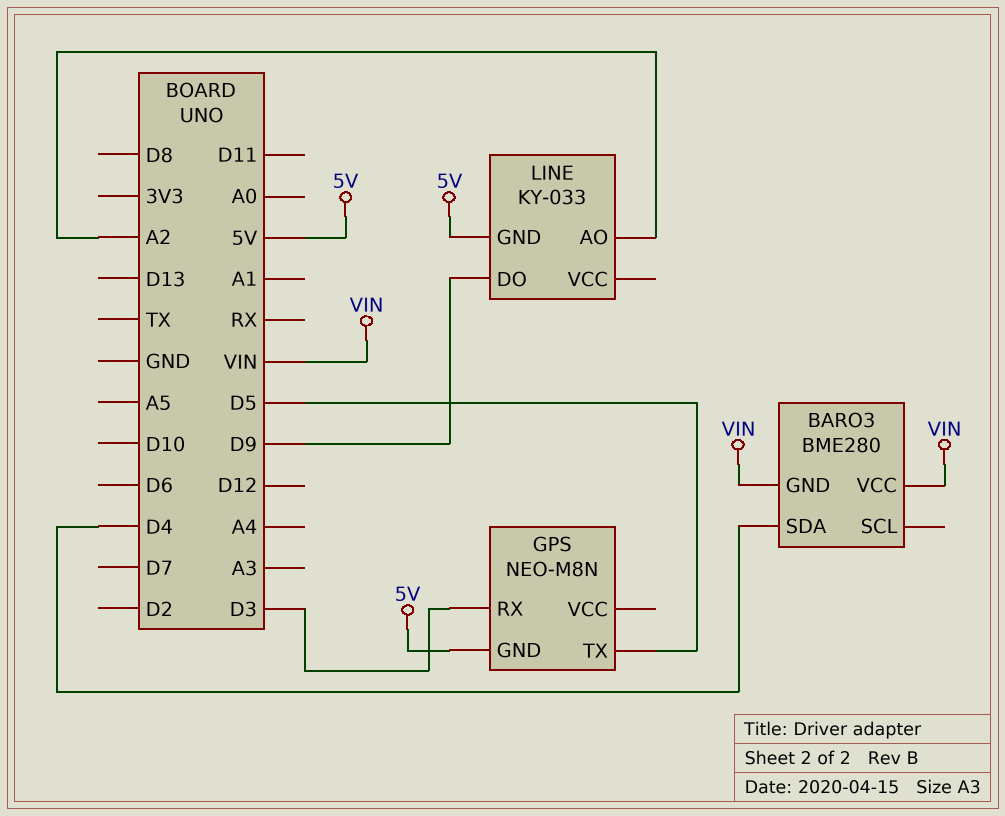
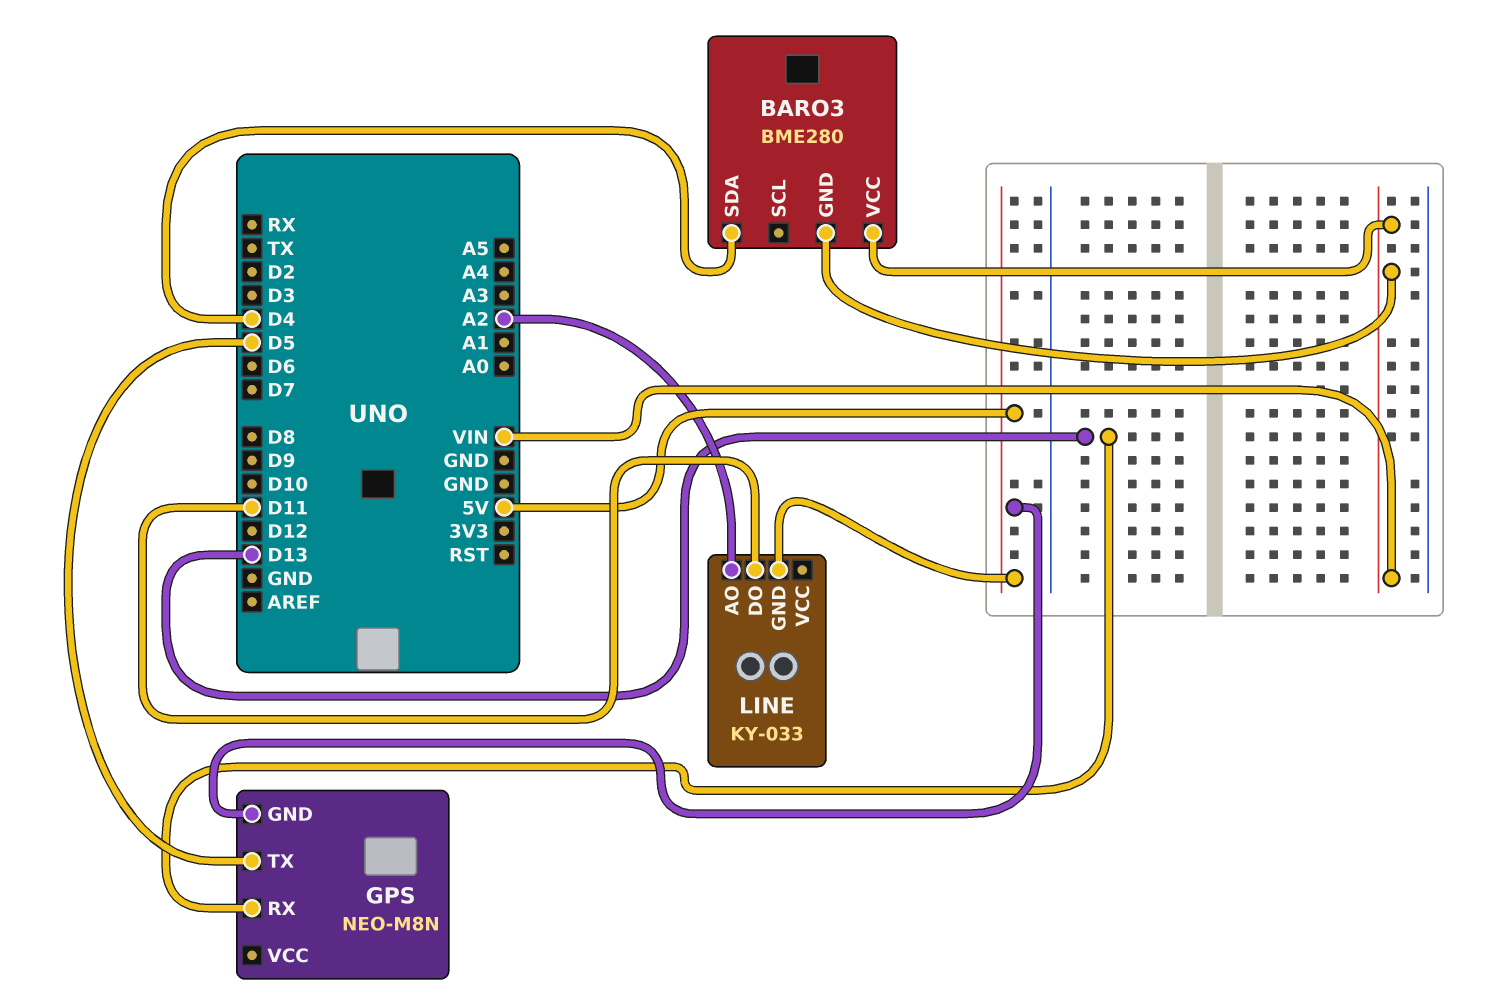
GPS pin RX: D3 -> D13
LINE pin DO: D9 -> D11

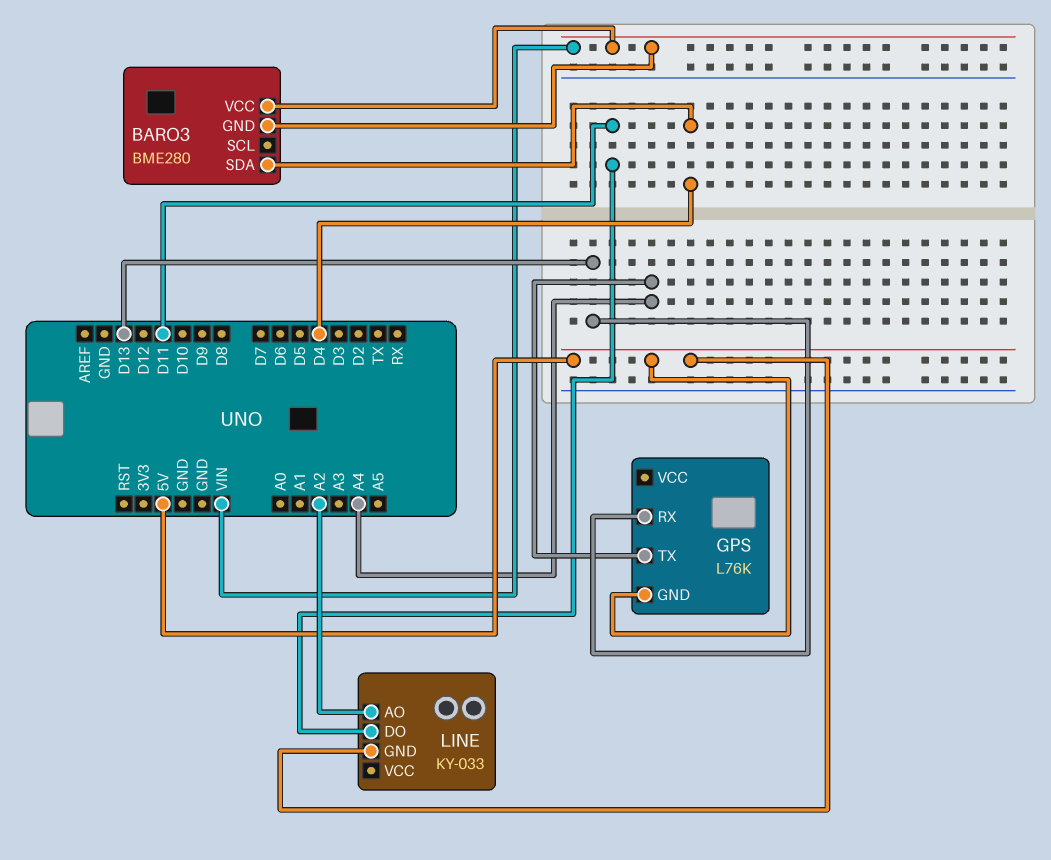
GPS: NEO-M8N -> L76K
GPS pin TX: D5 -> A4

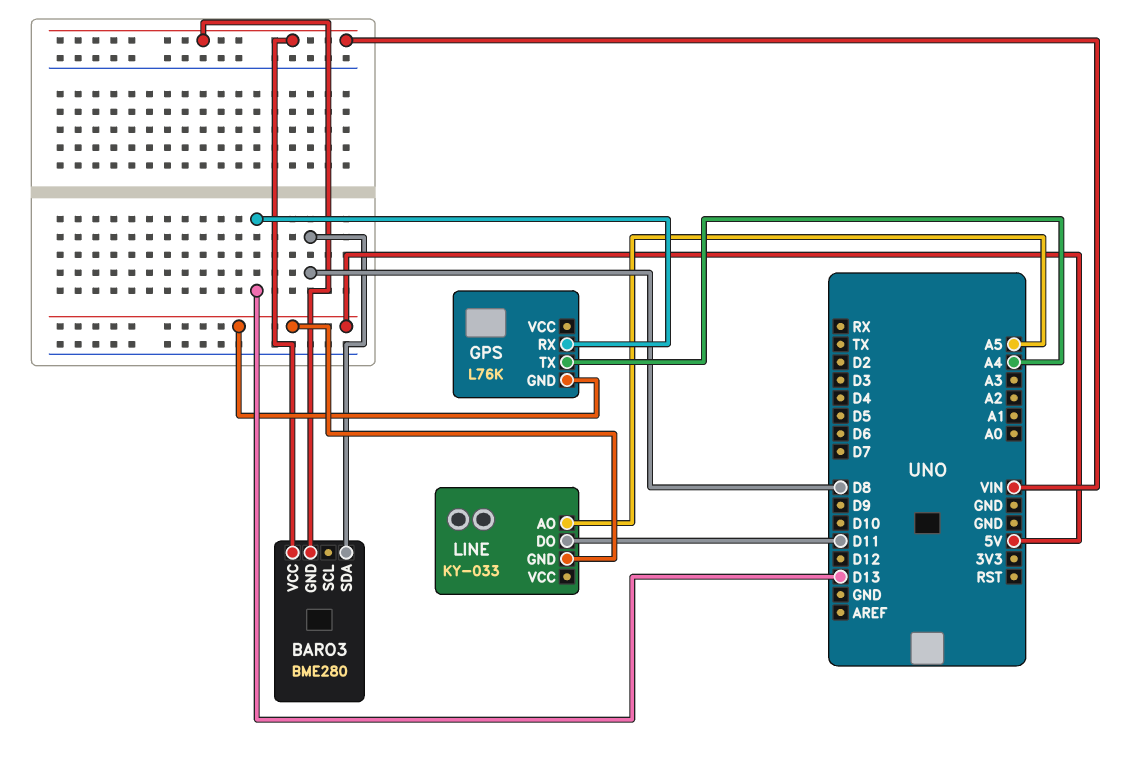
BARO3 pin SDA: D4 -> D8
LINE pin AO: A2 -> A5

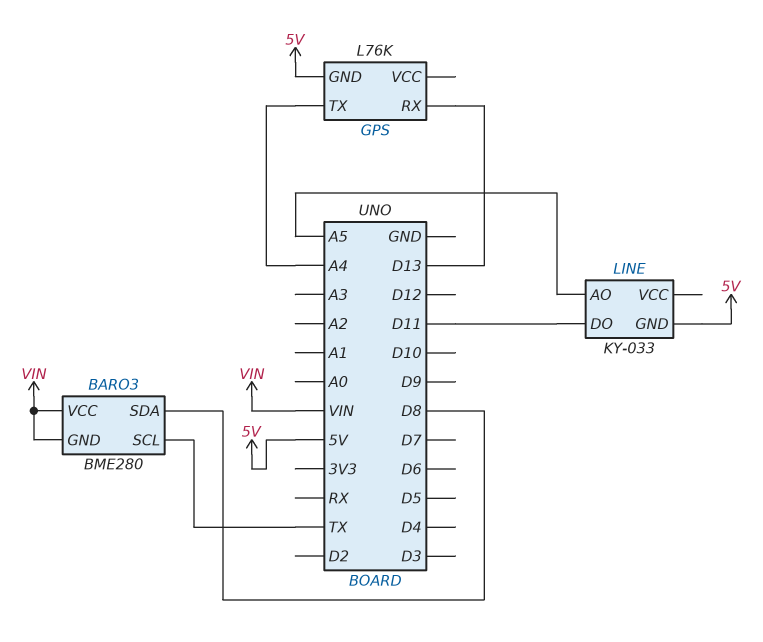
BARO3 pin SCL: none -> TX

